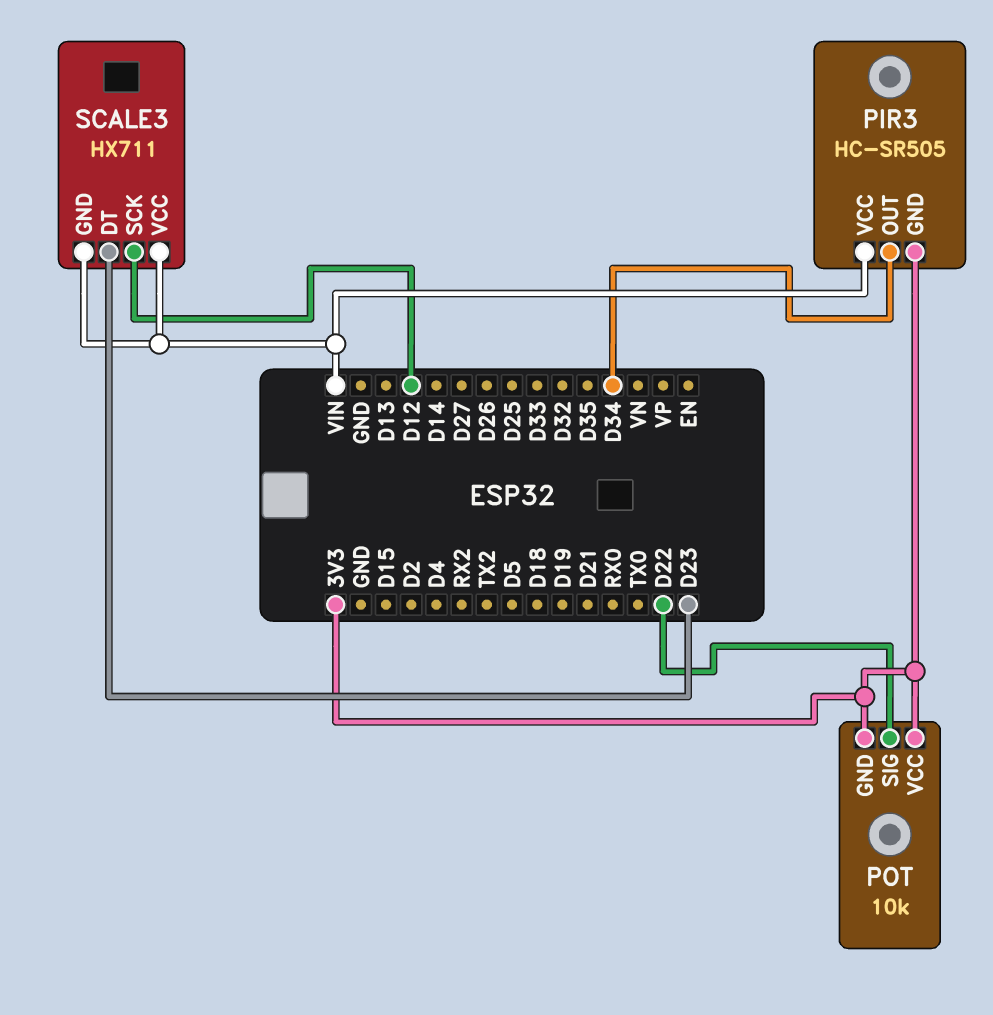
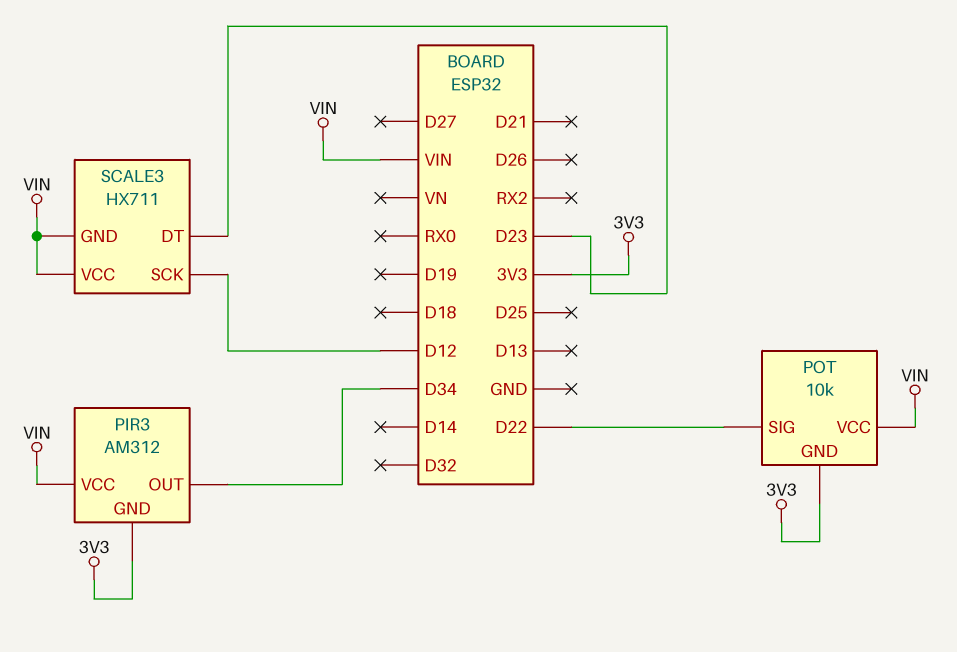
PIR3: HC-SR505 -> AM312
POT pin VCC: 3V3 -> VIN

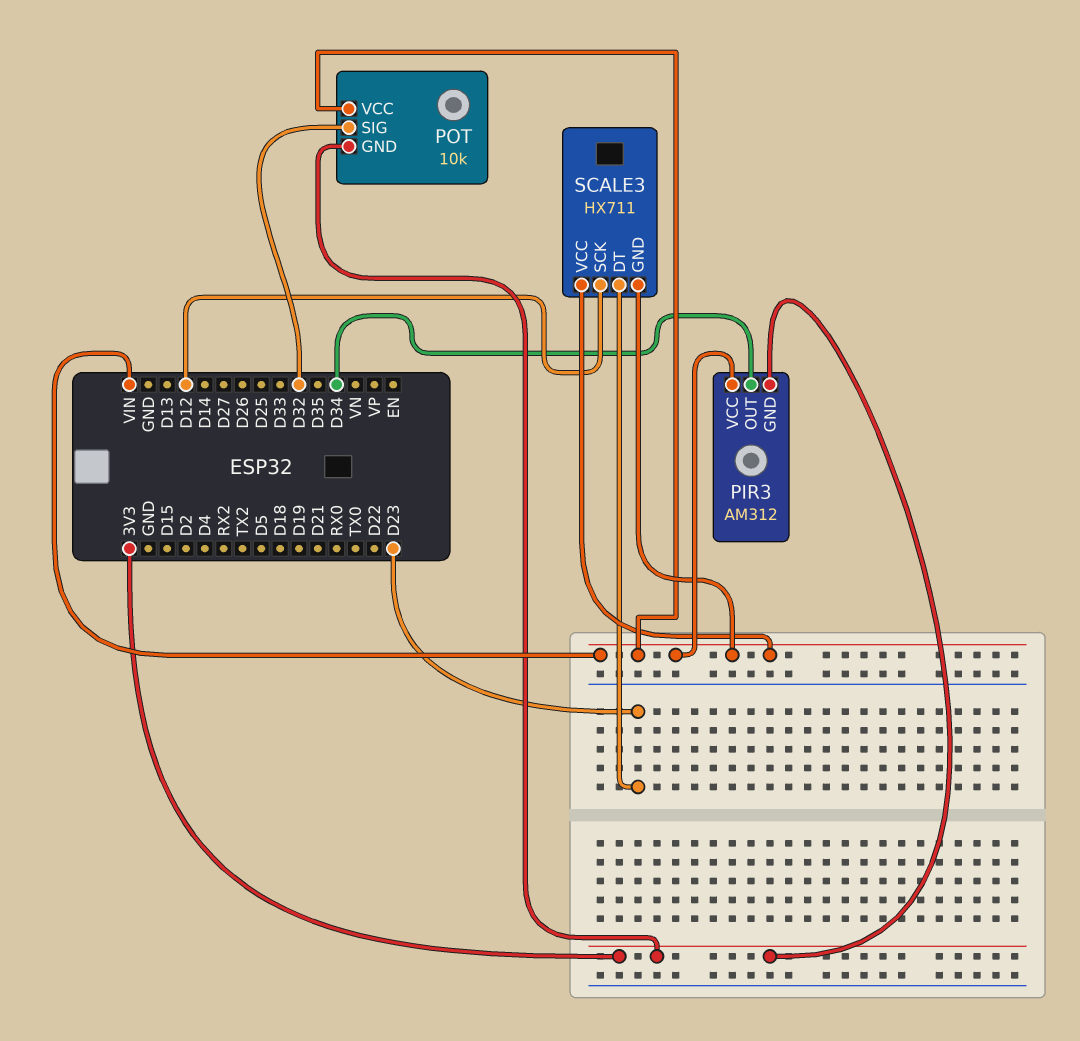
POT pin SIG: D22 -> D32

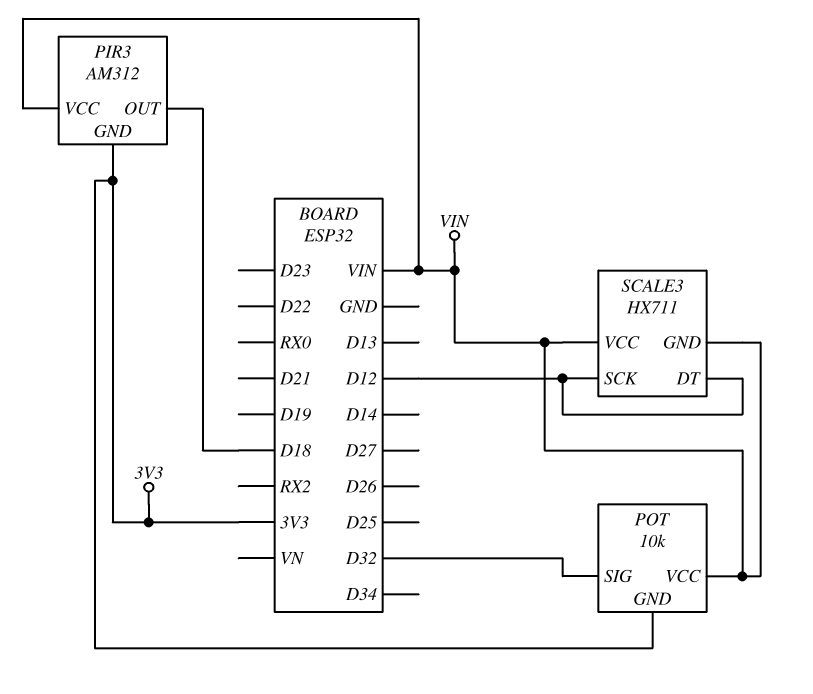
PIR3 pin OUT: D34 -> D18
SCALE3 pin DT: D23 -> D12

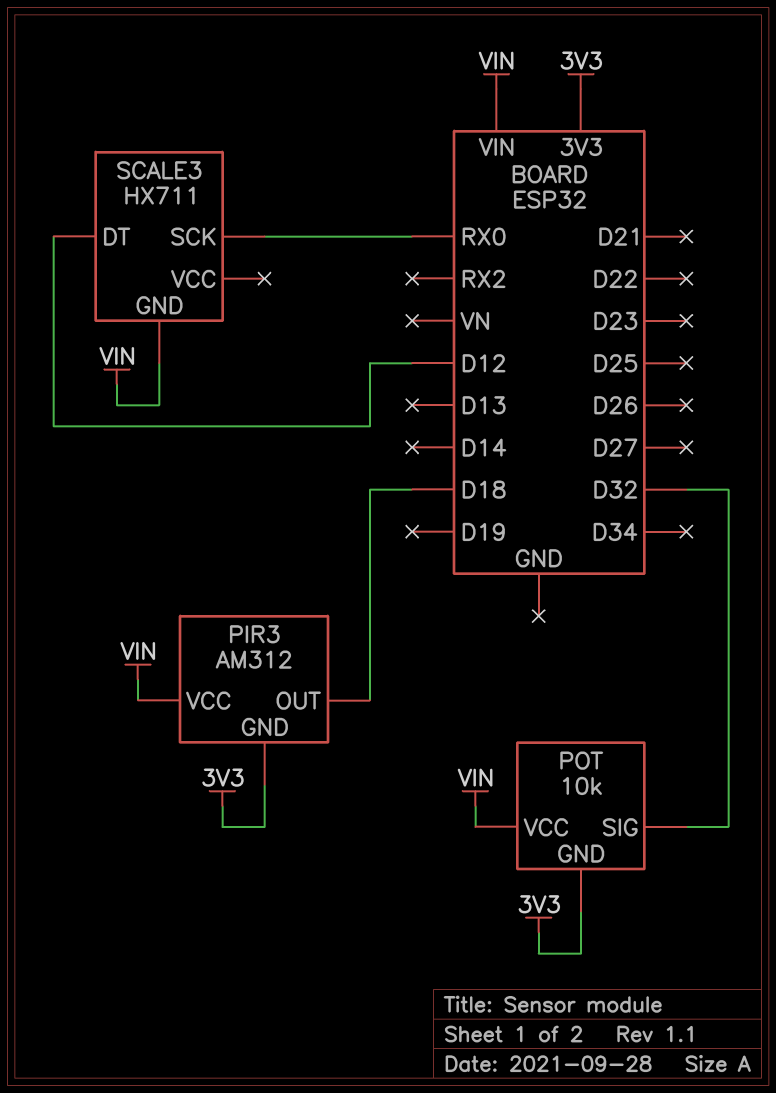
SCALE3 pin SCK: D12 -> RX0
SCALE3 pin VCC: VIN -> none

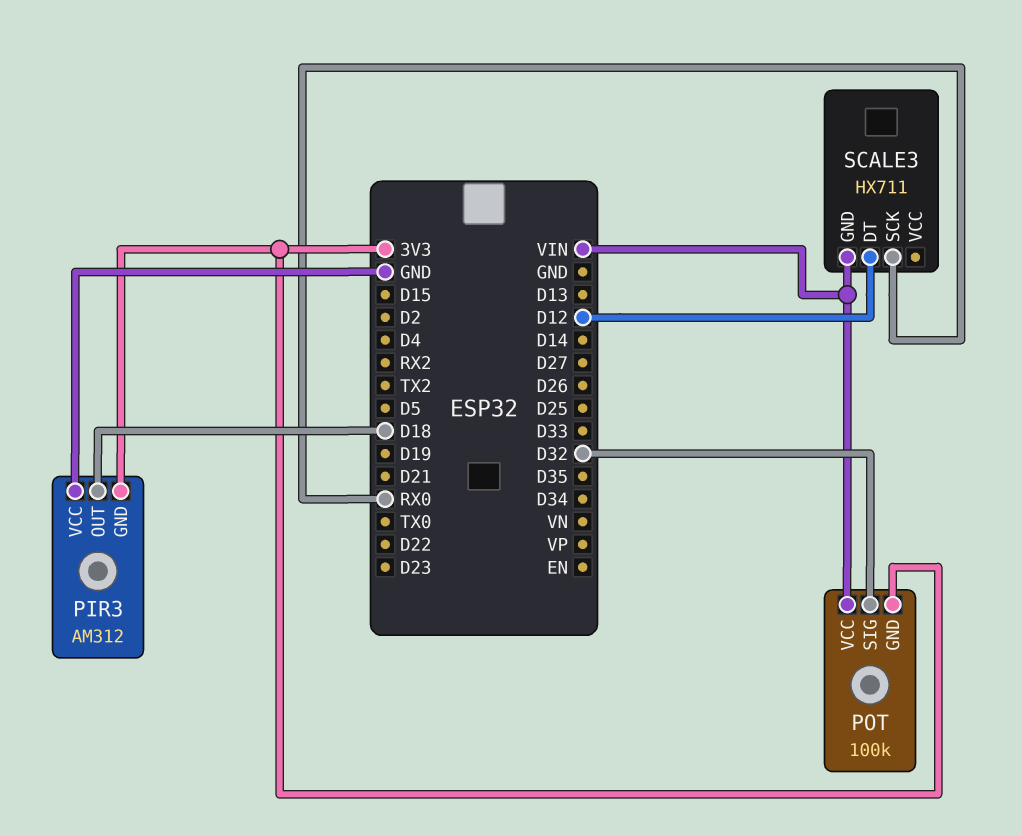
PIR3 pin VCC: VIN -> GND
POT: 10k -> 100k

